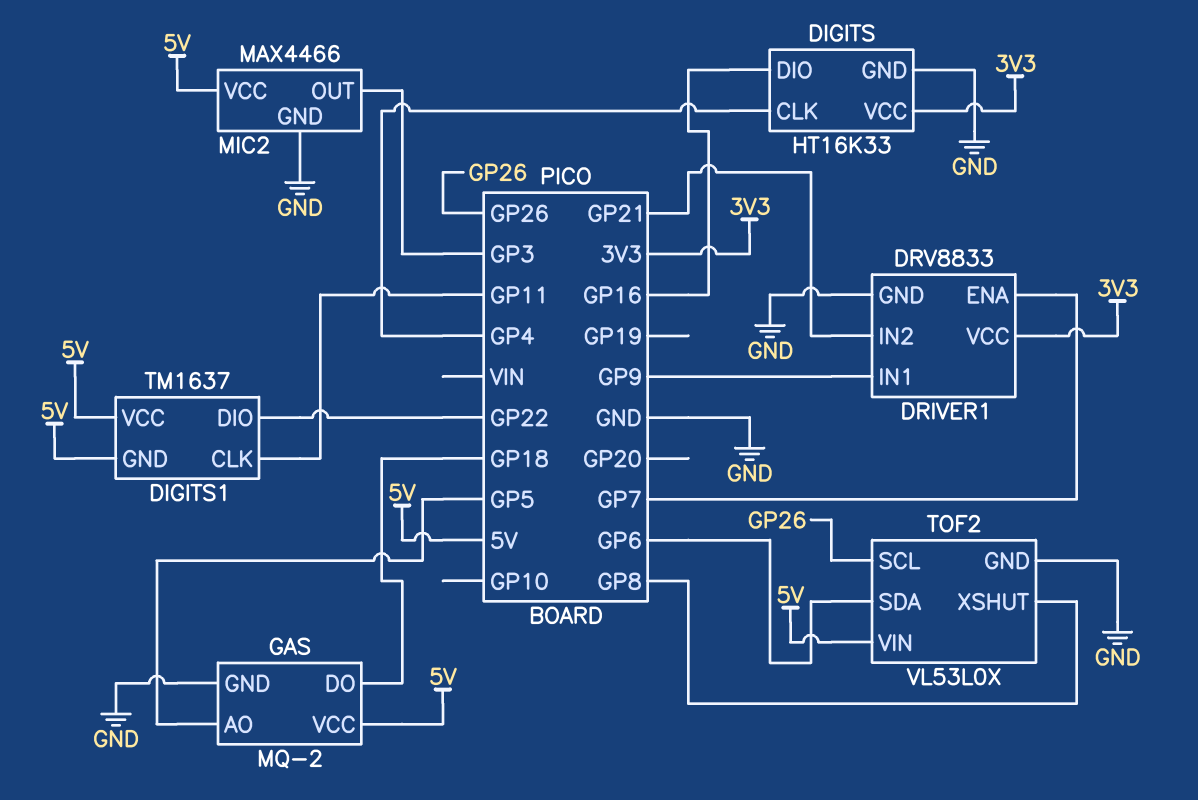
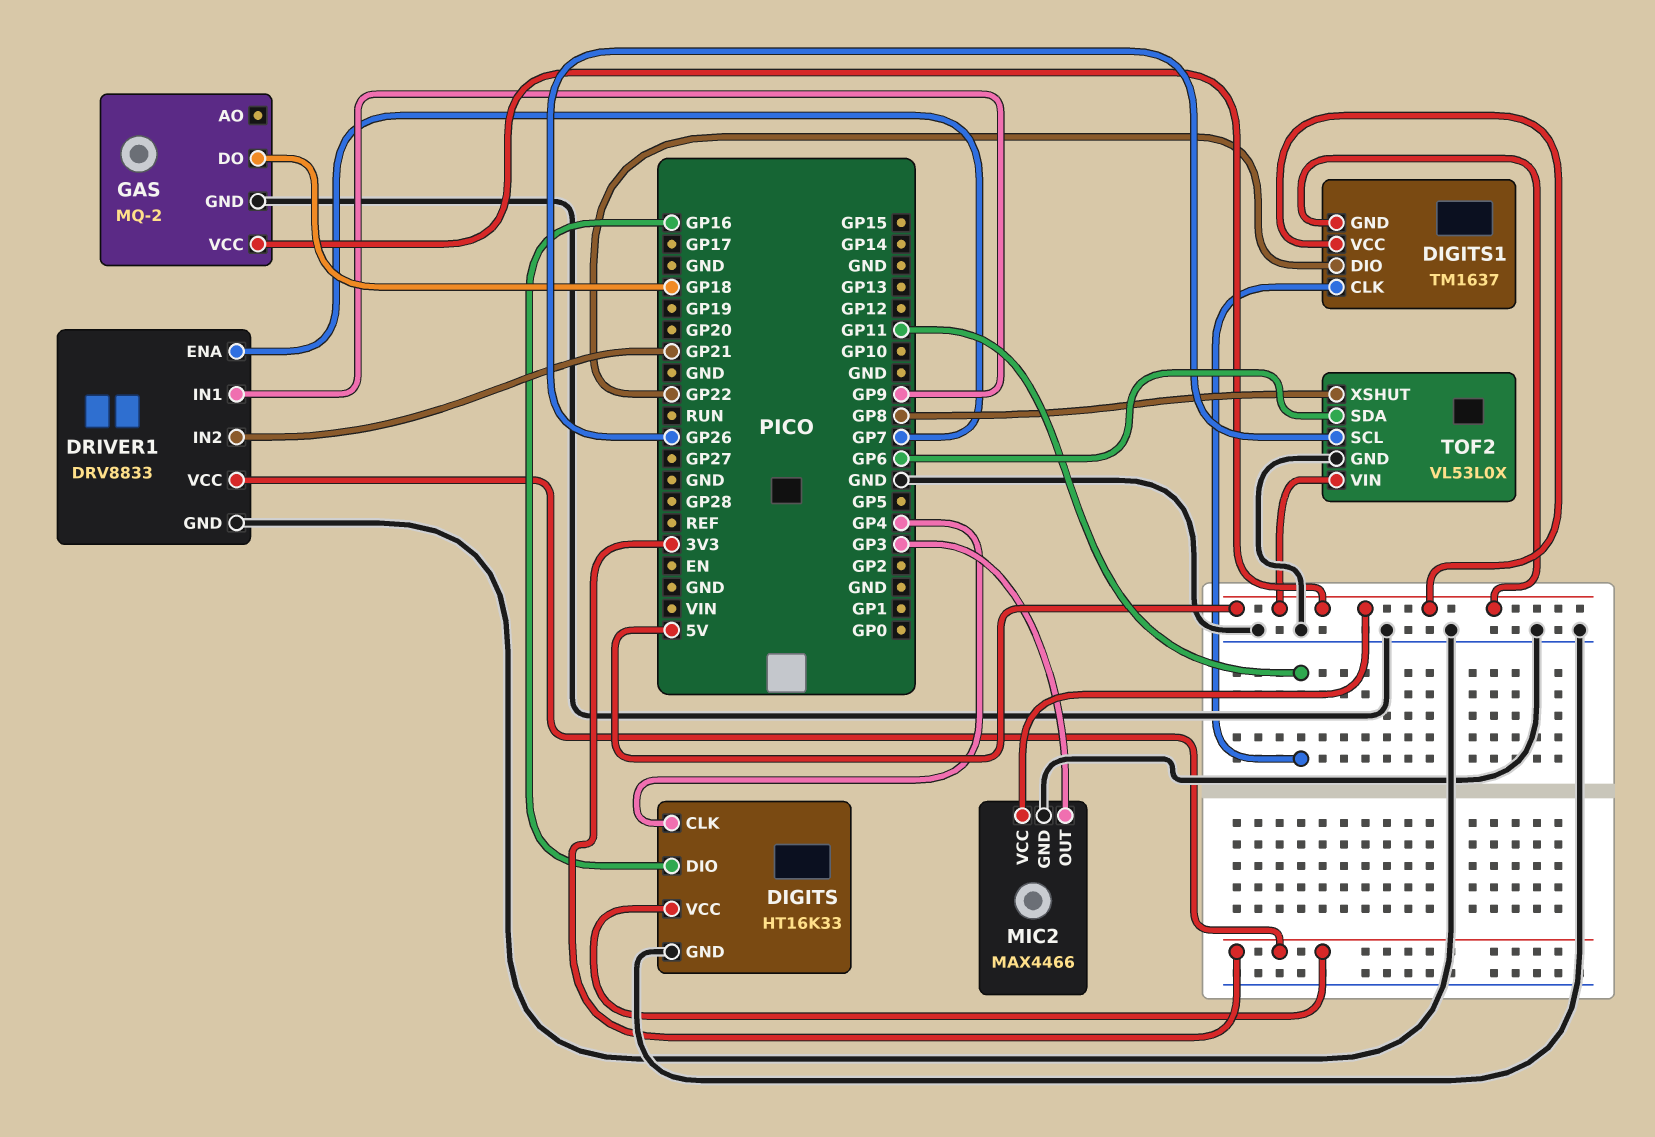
GAS pin AO: GP5 -> none

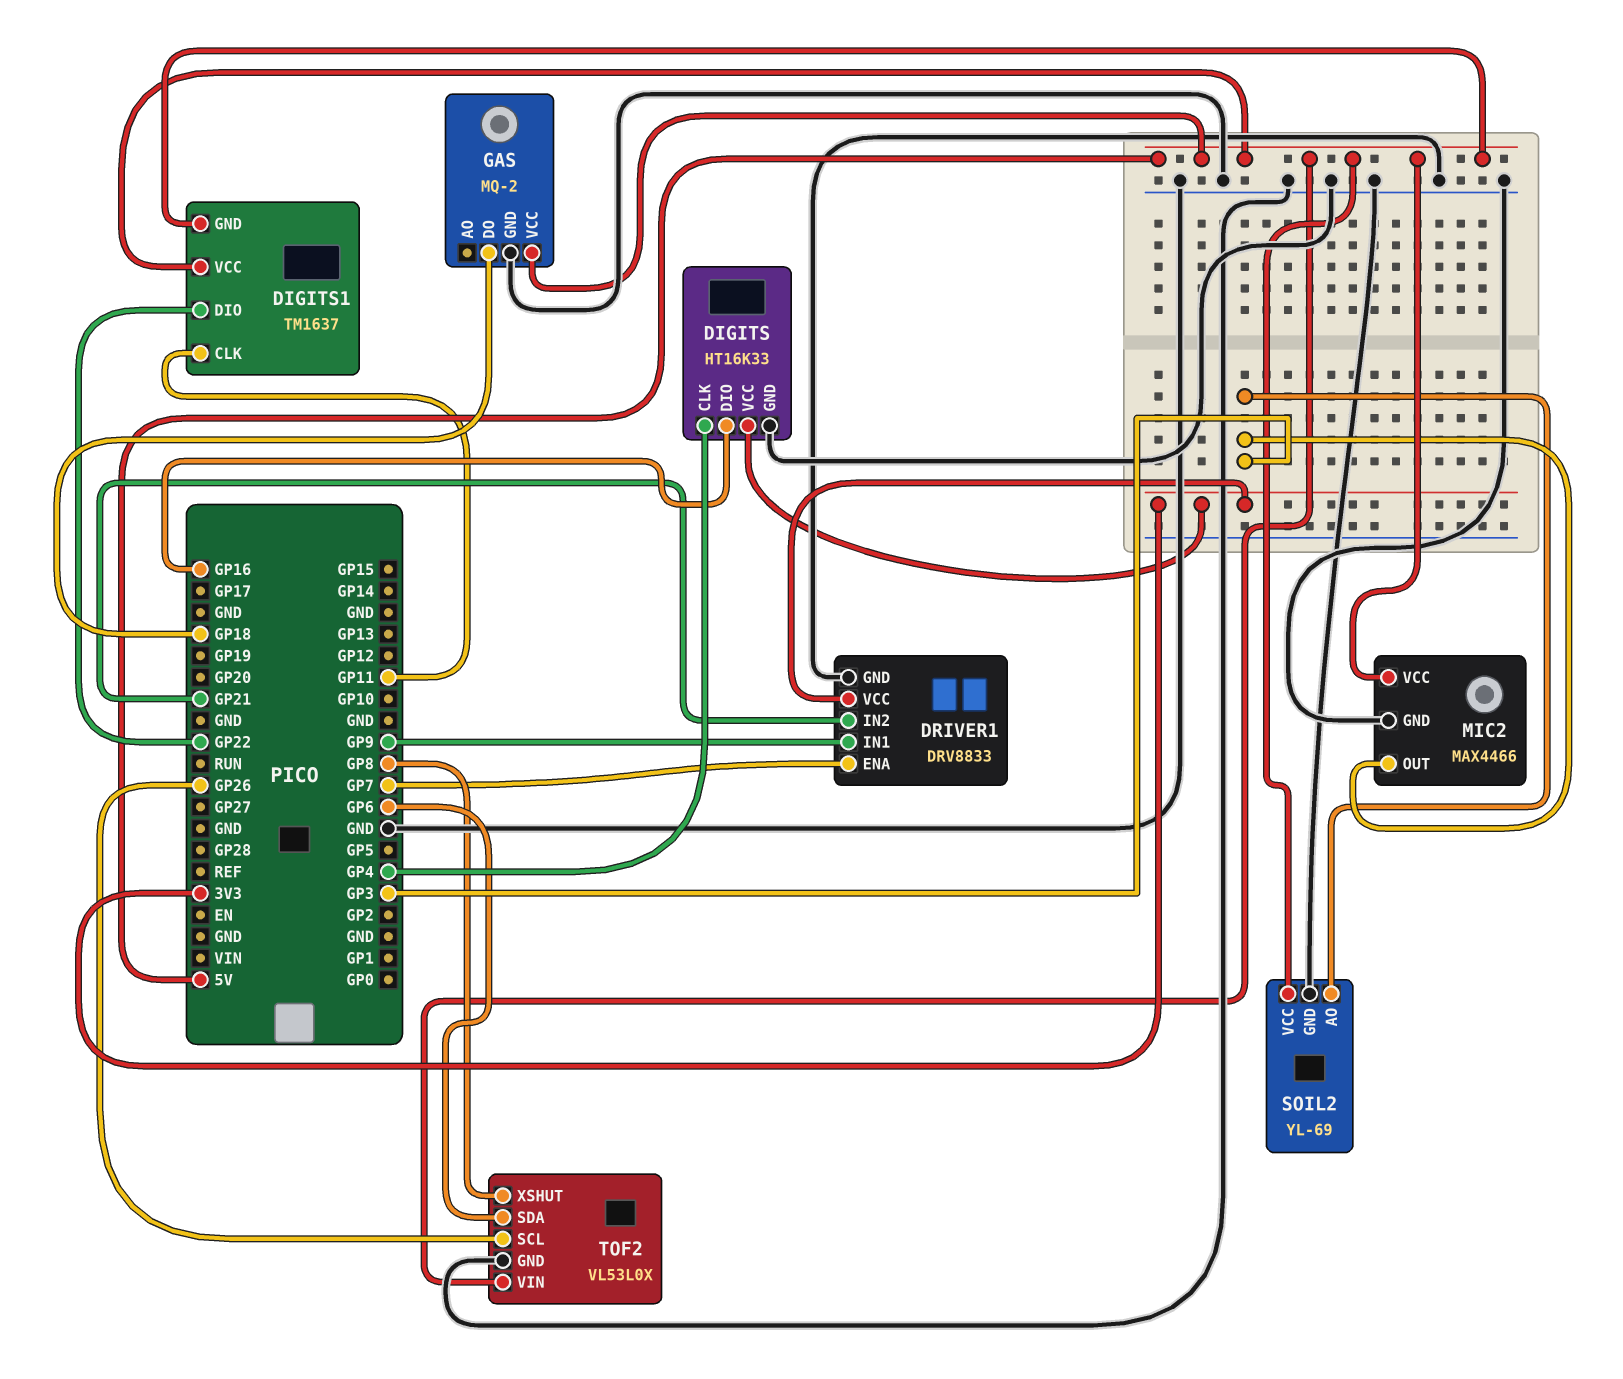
SOIL2: none -> YL-69
SOIL2 pin AO: none -> GP3
SOIL2 pin GND: none -> GND
SOIL2 pin VCC: none -> 5V

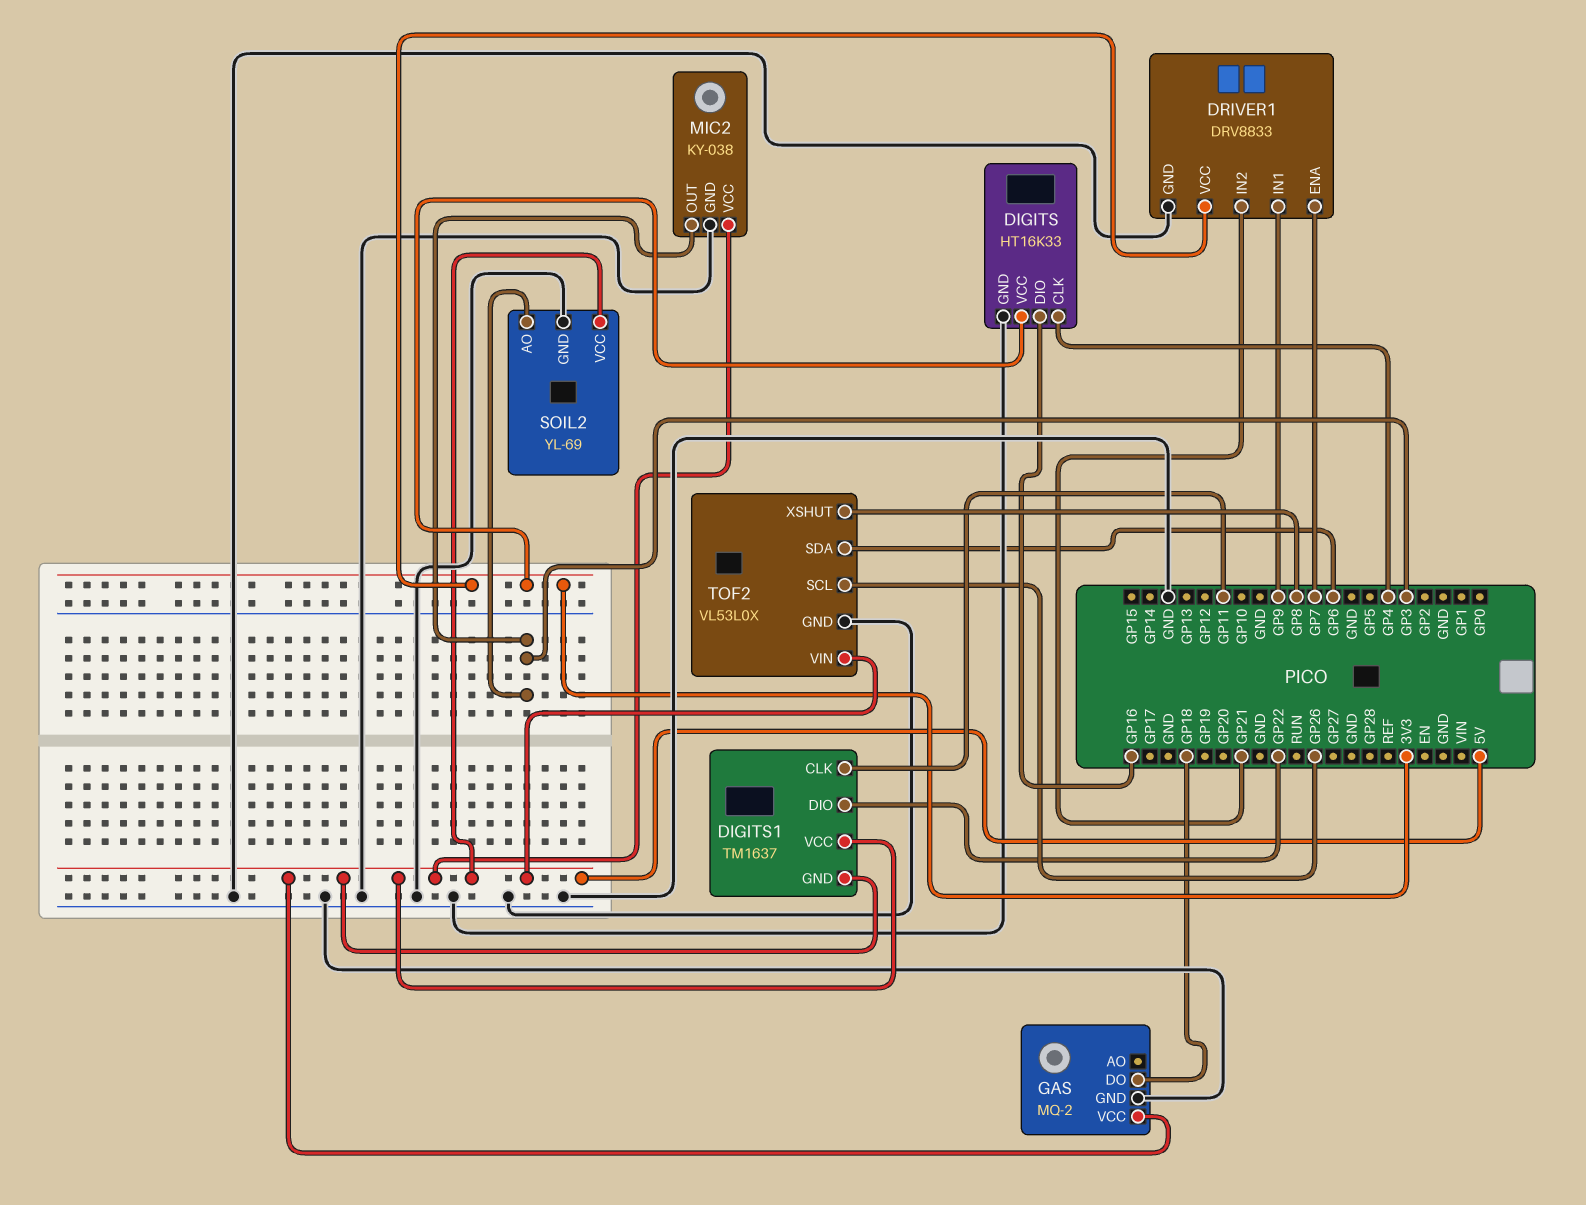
MIC2: MAX4466 -> KY-038

